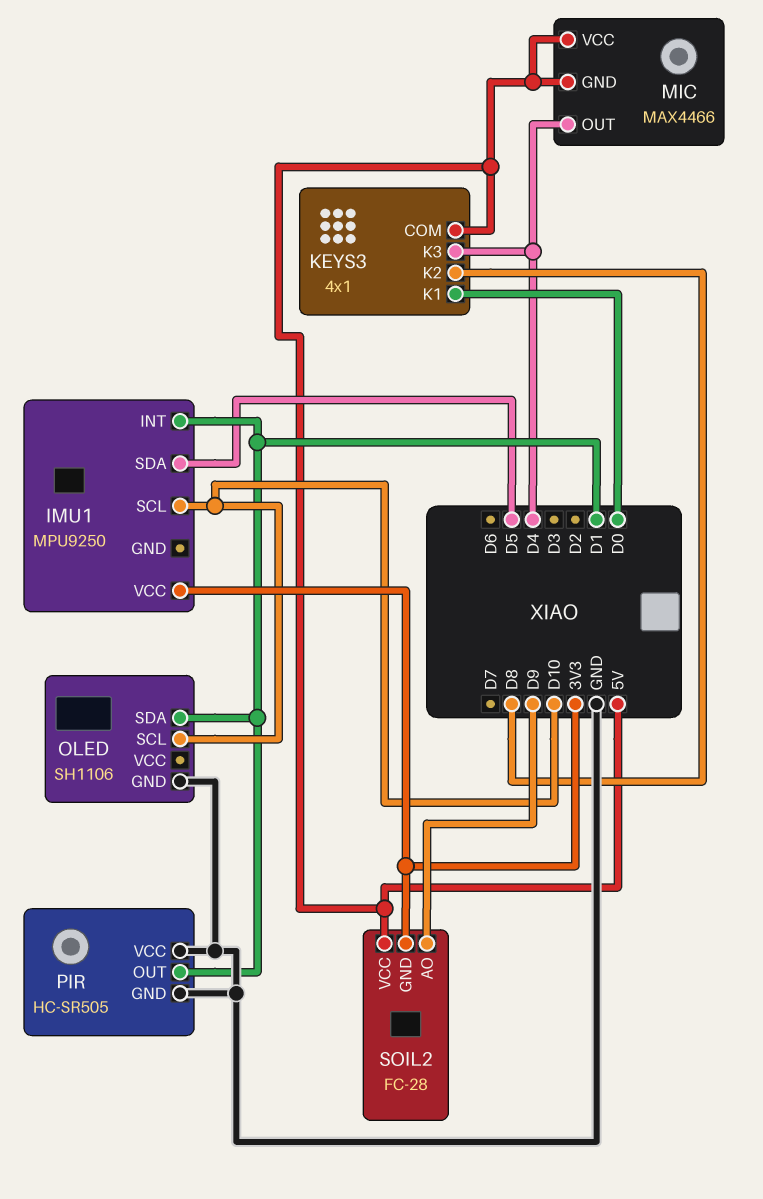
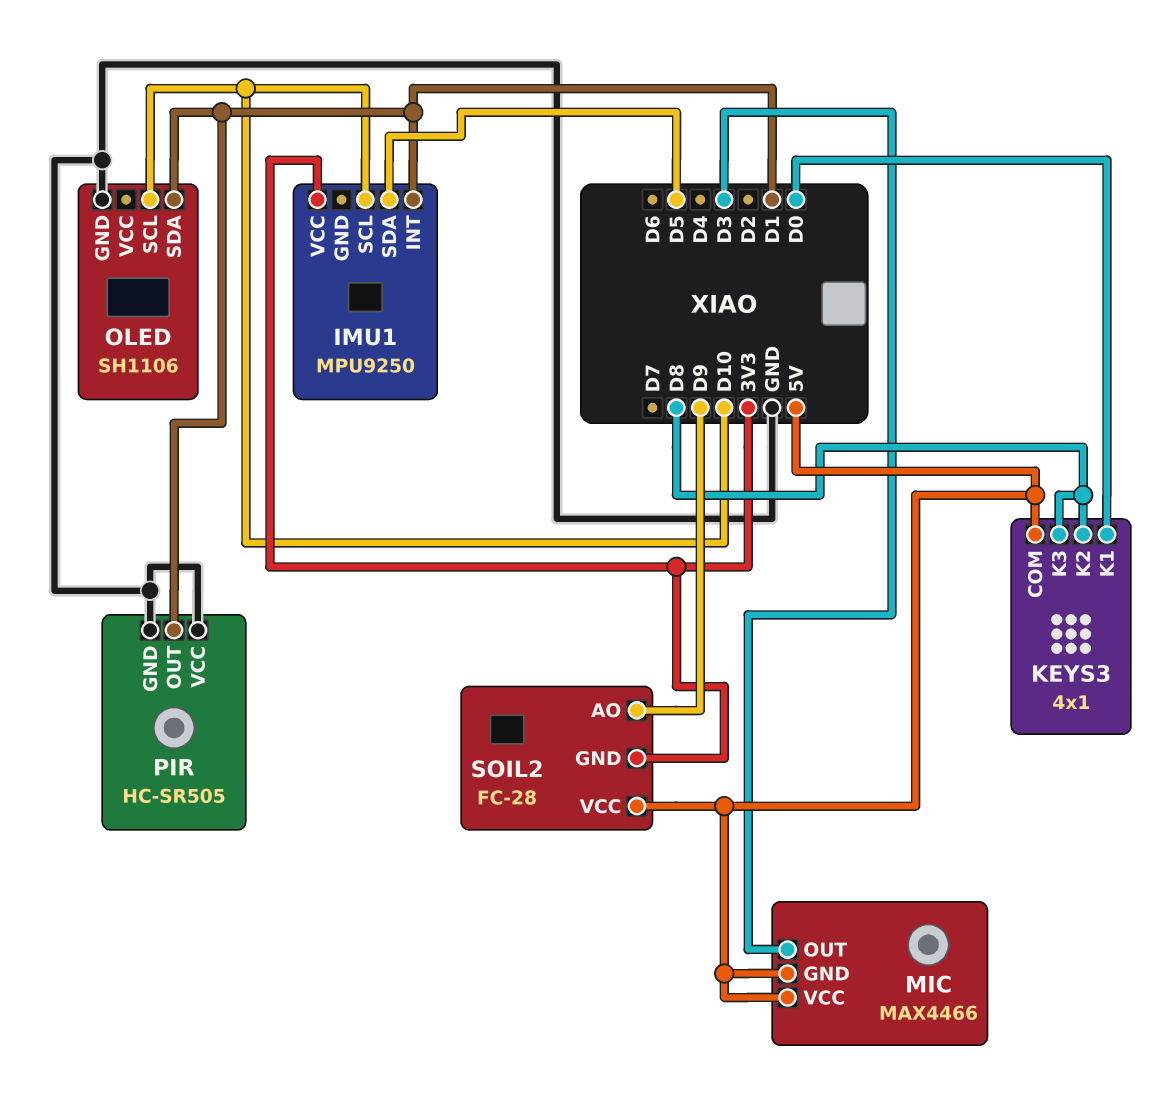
KEYS3 pin K3: D4 -> D8
MIC pin OUT: D4 -> D3

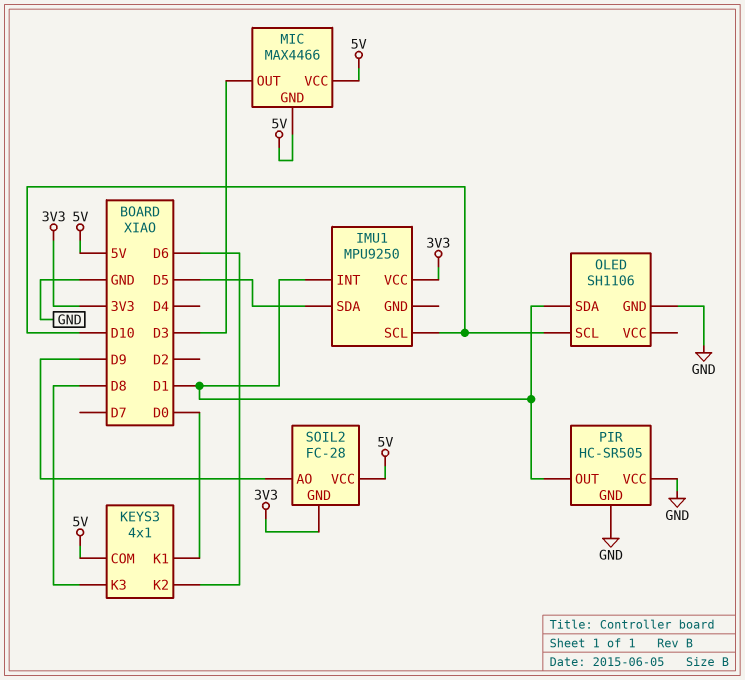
KEYS3 pin K2: D8 -> D6

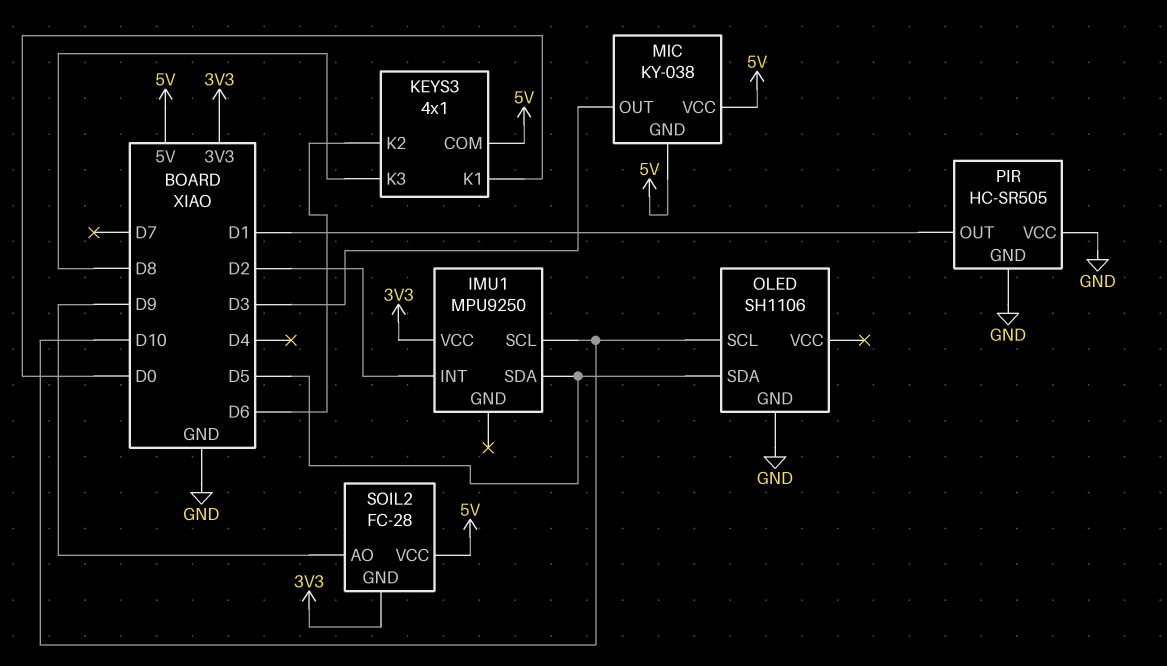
IMU1 pin INT: D1 -> D2
MIC: MAX4466 -> KY-038
OLED pin SDA: D1 -> D5

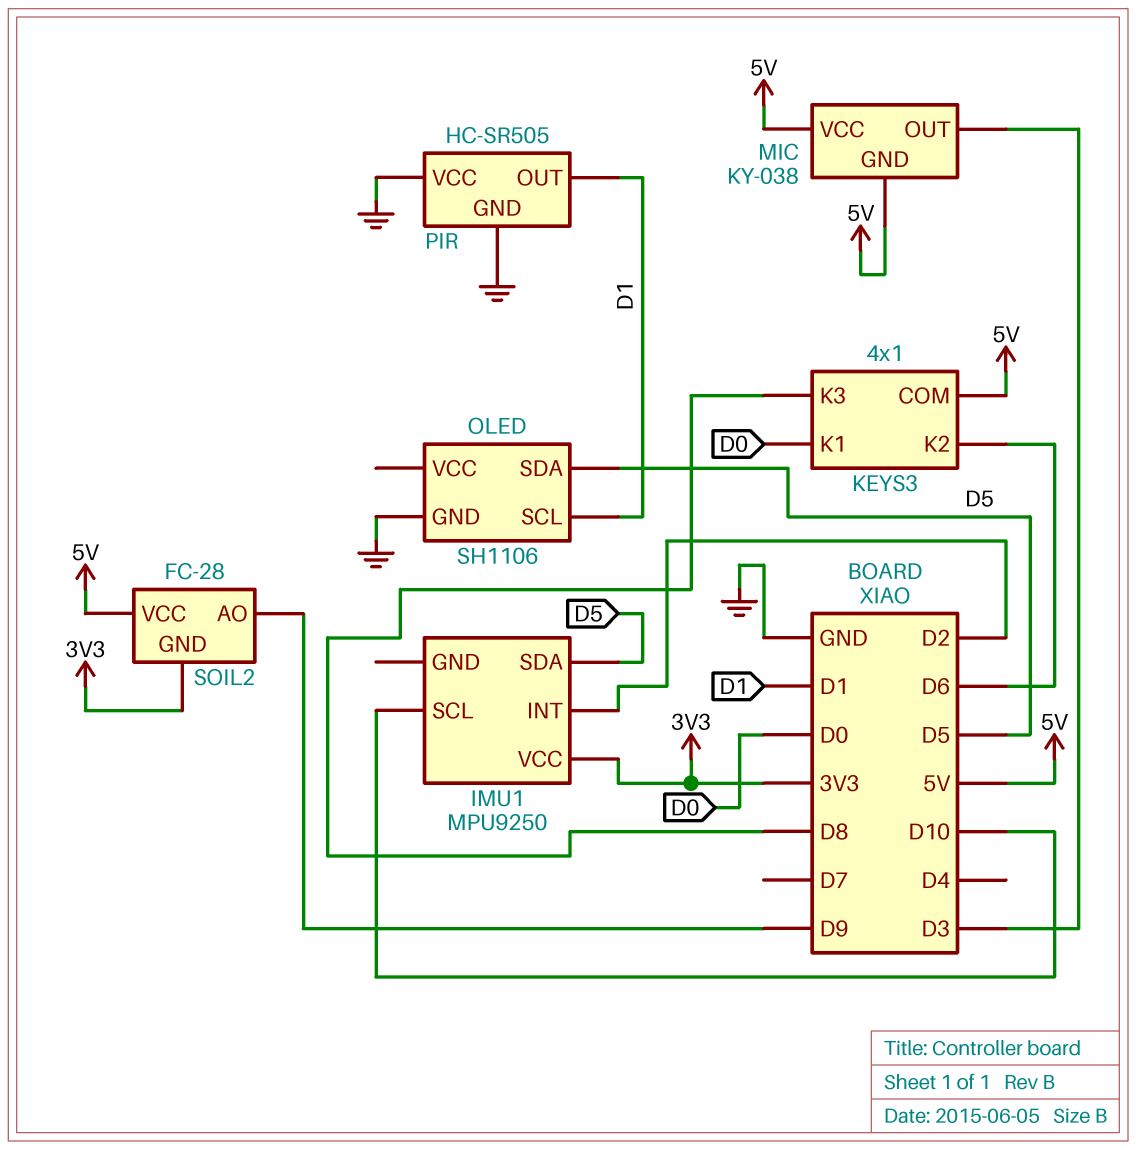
OLED pin SCL: D10 -> D1

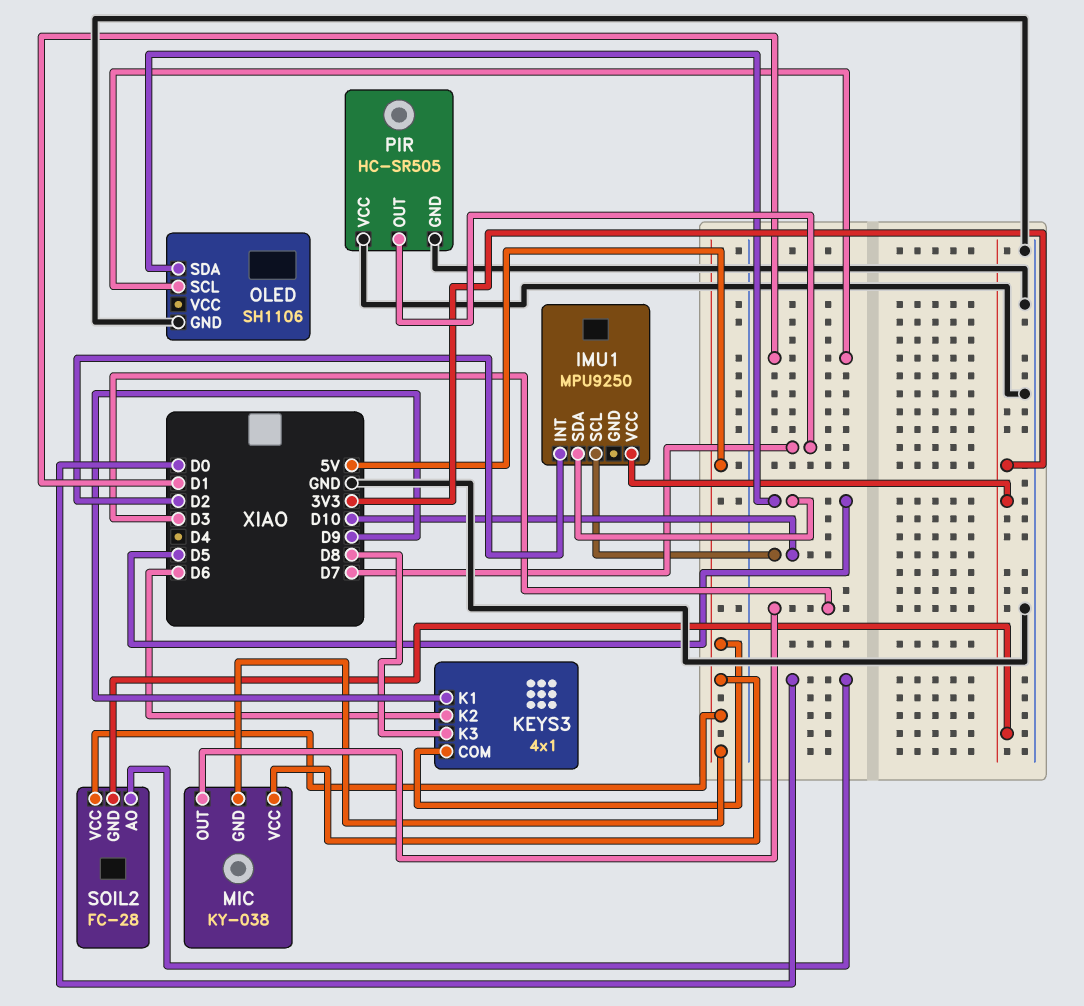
KEYS3 pin K1: D0 -> D9
PIR pin OUT: D1 -> D7
SOIL2 pin AO: D9 -> D0

